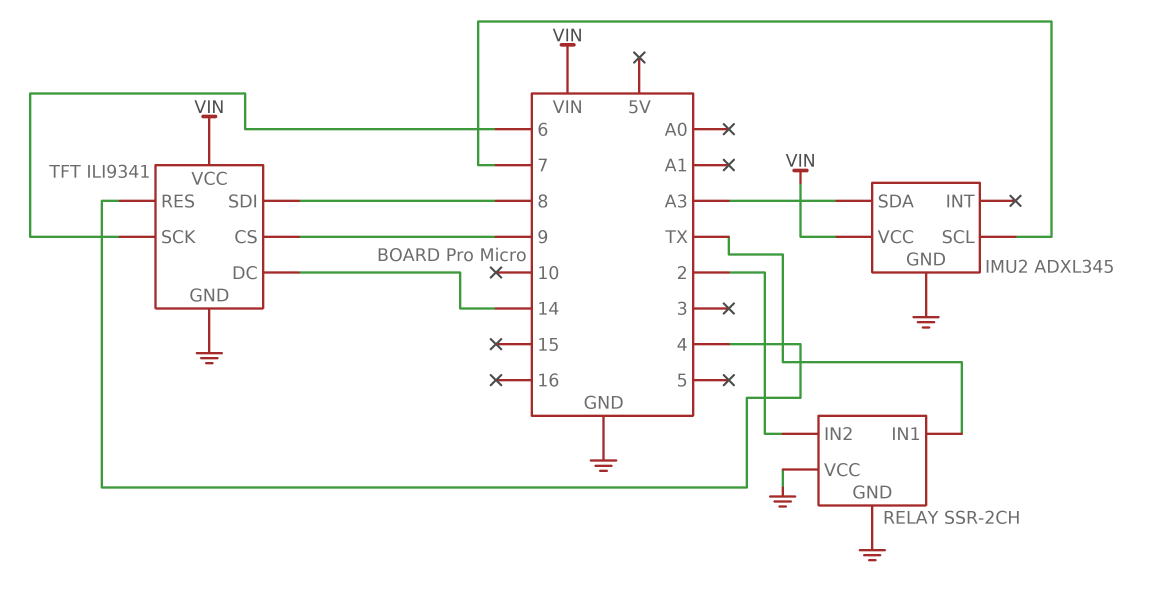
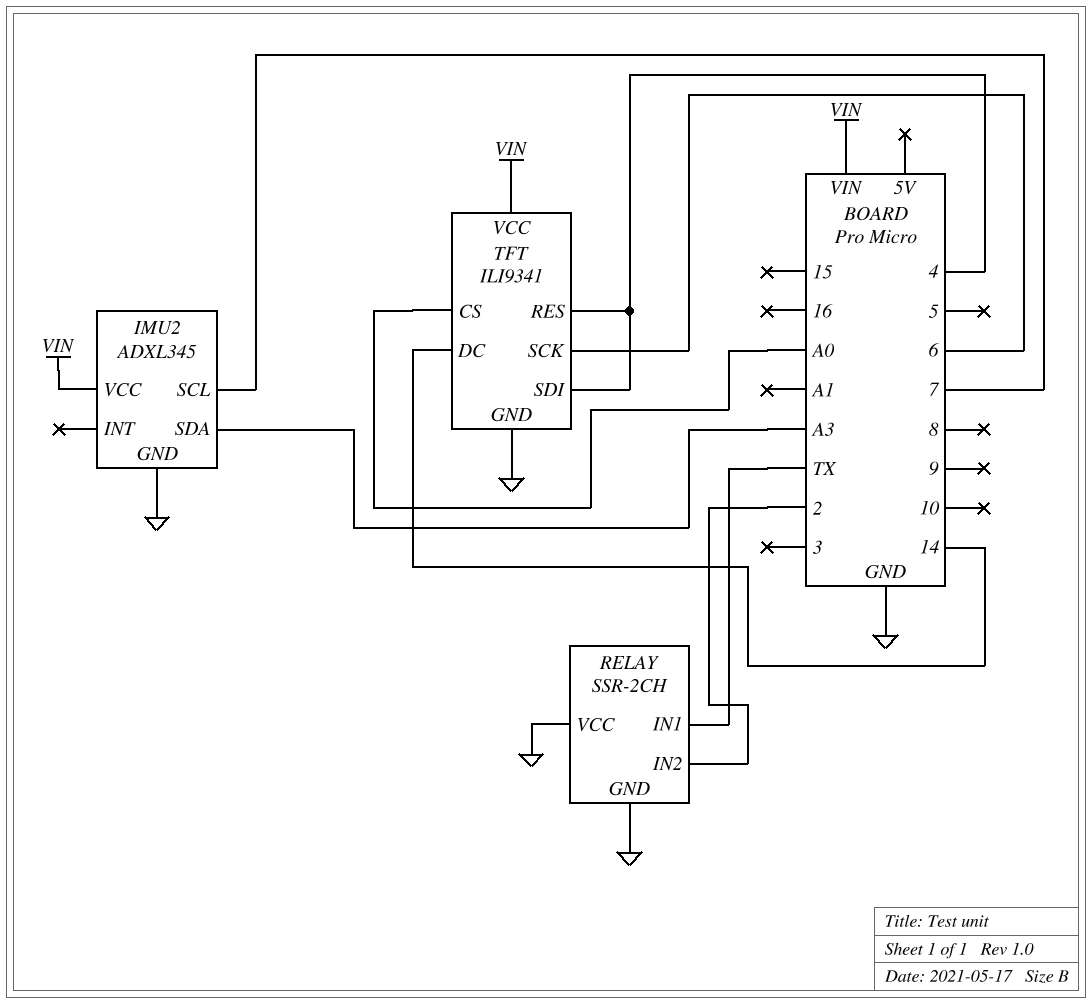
TFT pin CS: 9 -> A0
TFT pin SDI: 8 -> 4

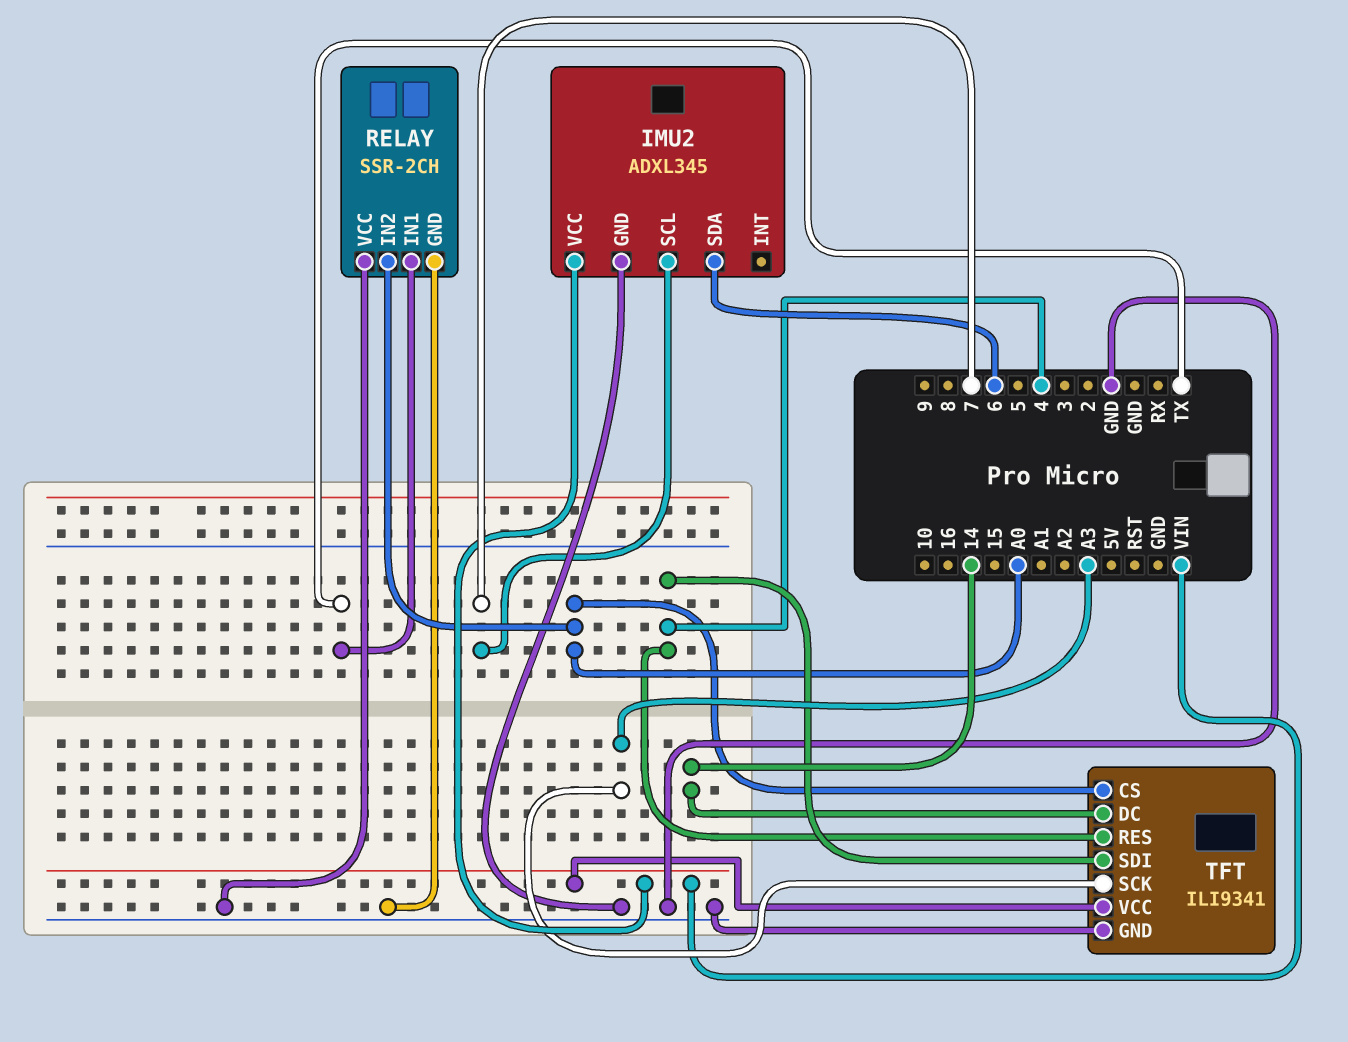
IMU2 pin SDA: A3 -> 6
RELAY pin IN2: 2 -> A0
TFT pin SCK: 6 -> A3

